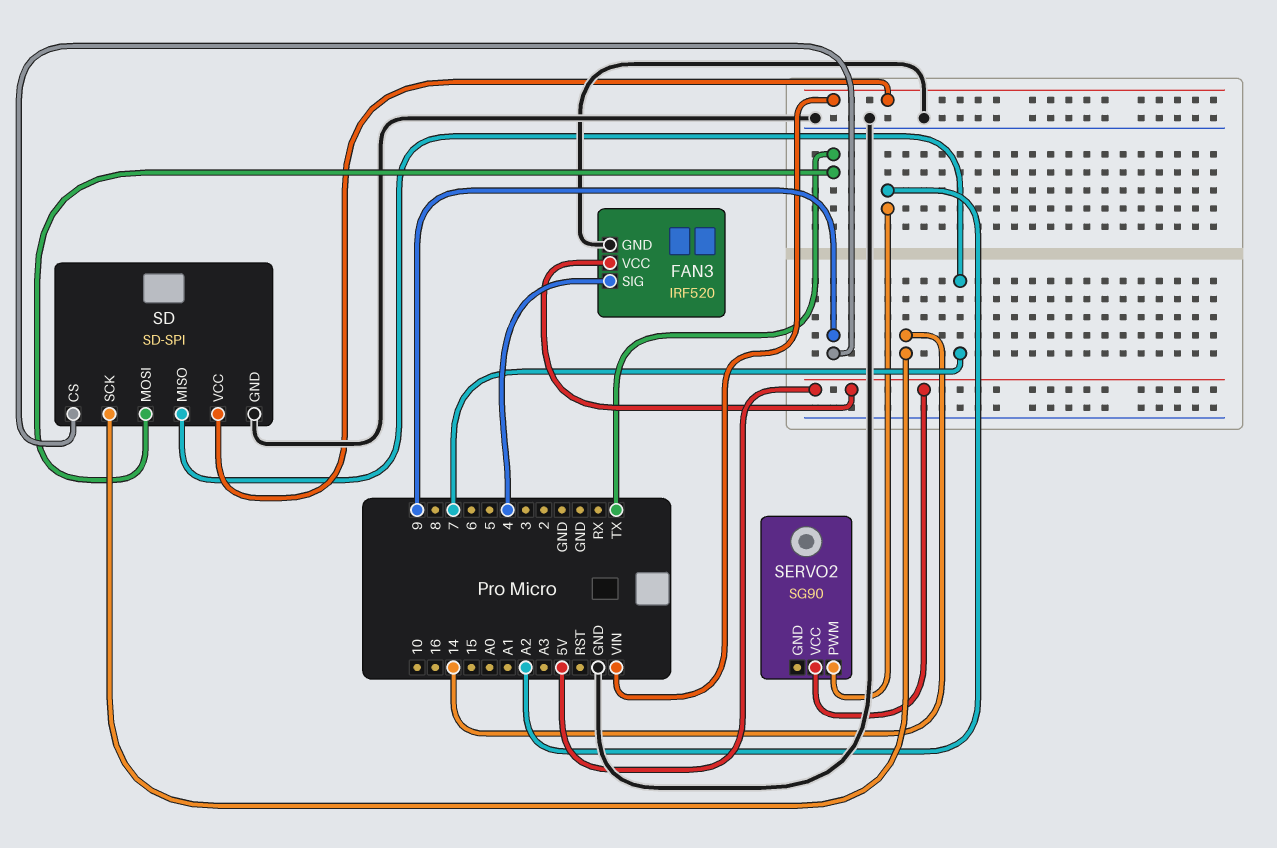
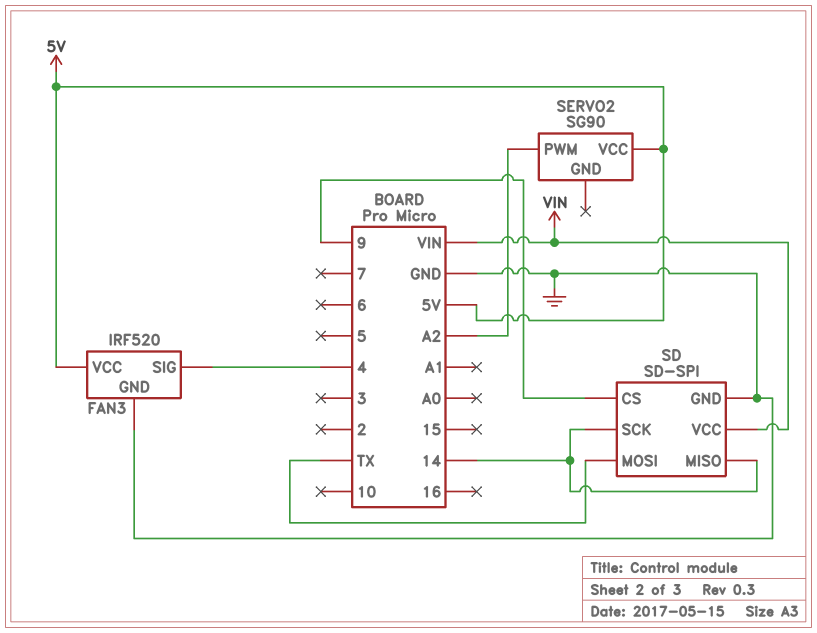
SD pin MISO: 7 -> 14

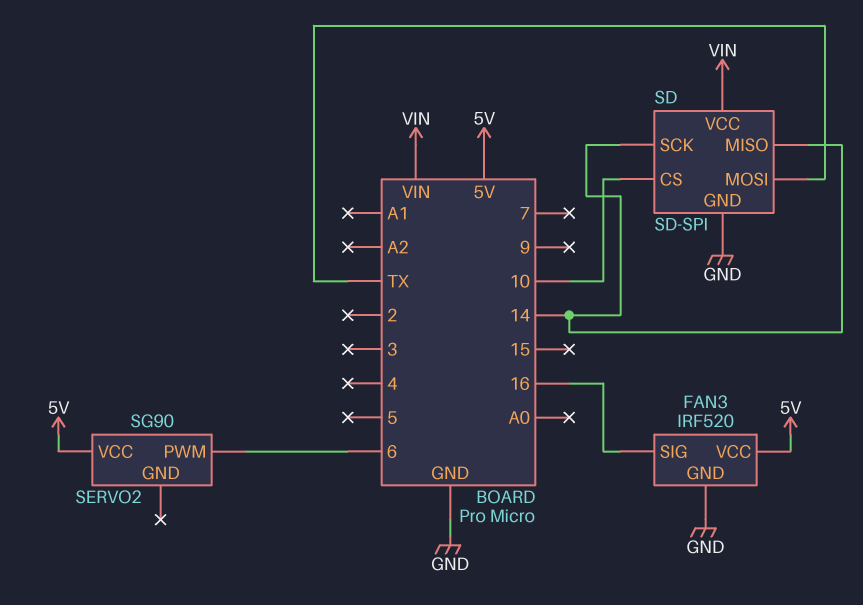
FAN3 pin SIG: 4 -> 16
SD pin CS: 9 -> 10
SERVO2 pin PWM: A2 -> 6

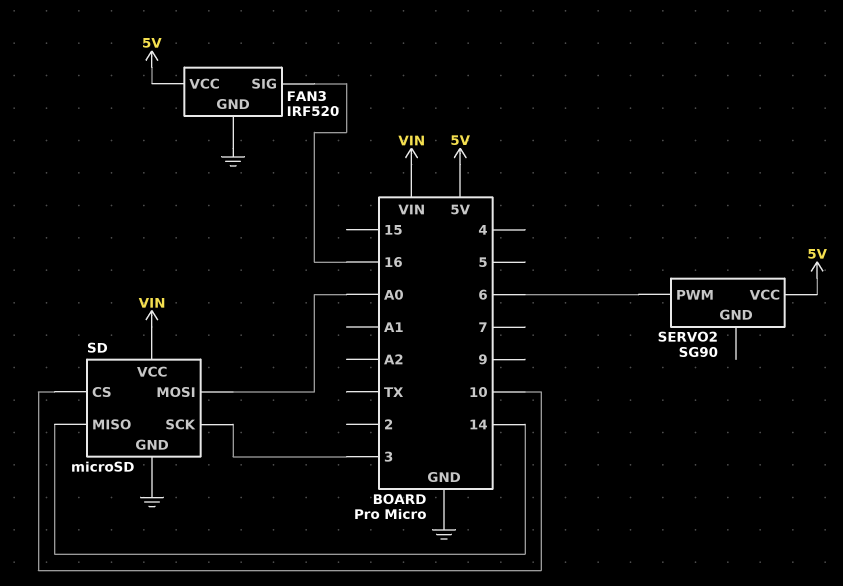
SD: SD-SPI -> microSD
SD pin MOSI: TX -> A0
SD pin SCK: 14 -> 3

